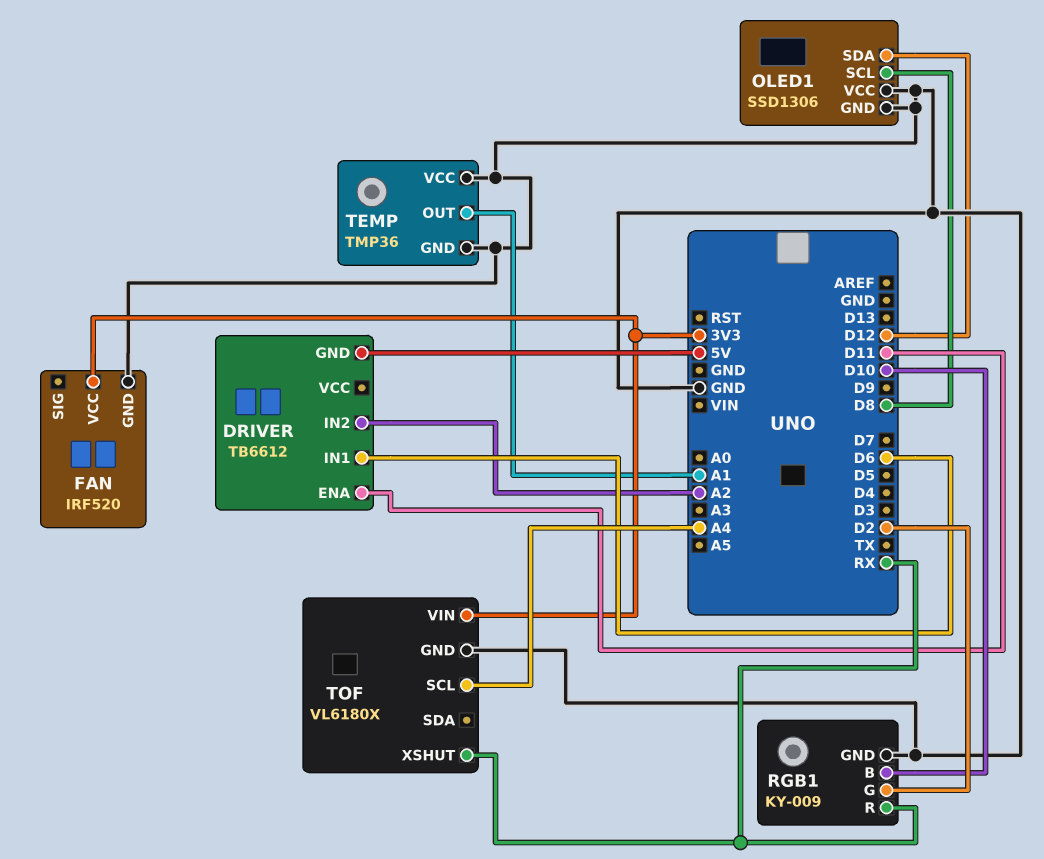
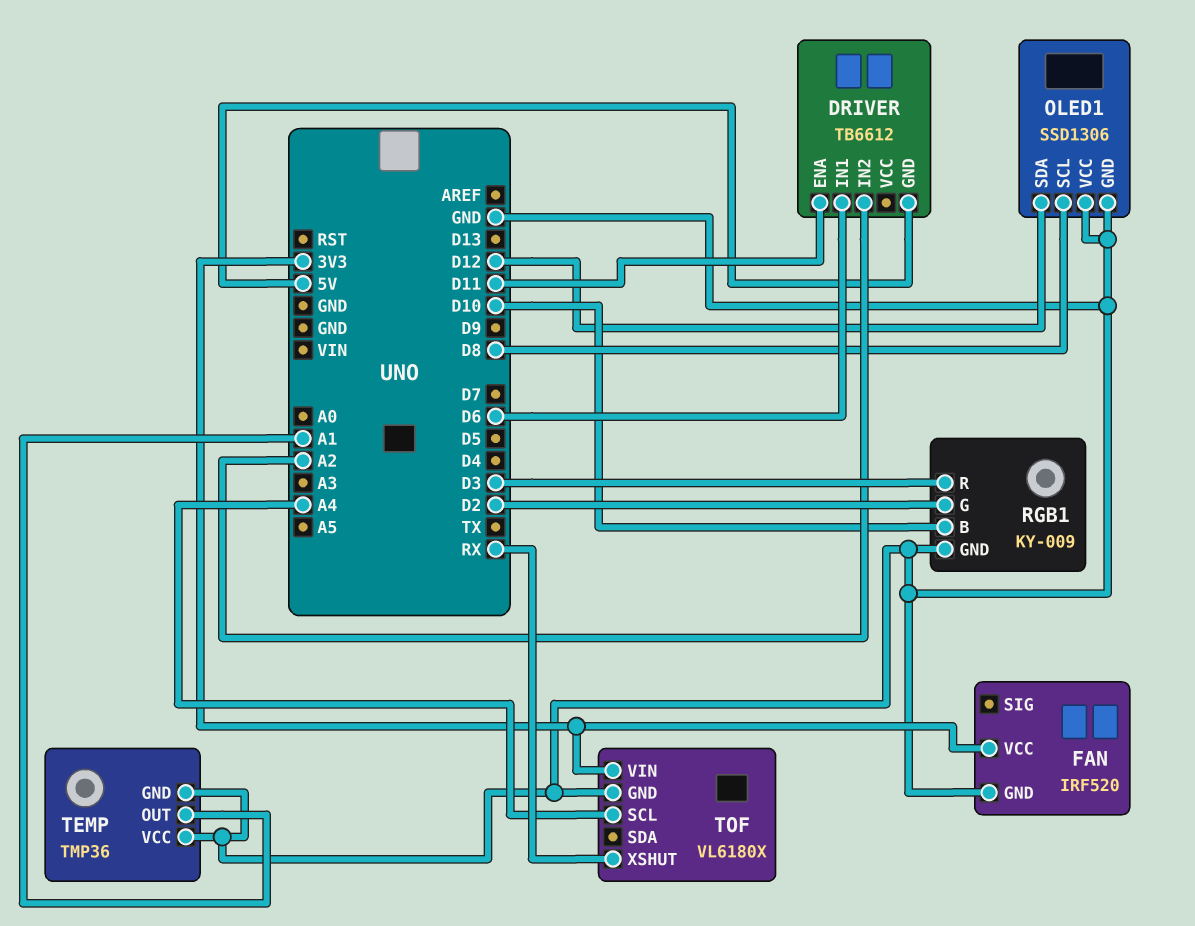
RGB1 pin R: RX -> D3

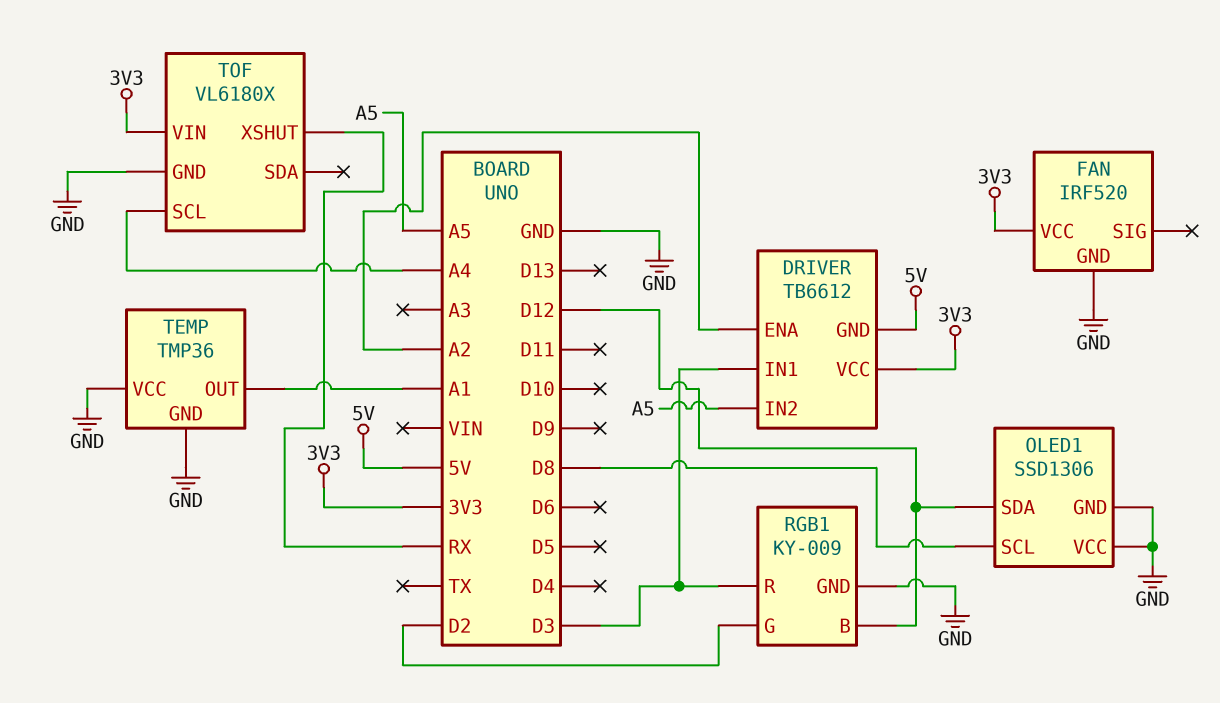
DRIVER pin ENA: D11 -> A2
DRIVER pin IN1: D6 -> D3
DRIVER pin IN2: A2 -> A5
DRIVER pin VCC: none -> 3V3
RGB1 pin B: D10 -> D12

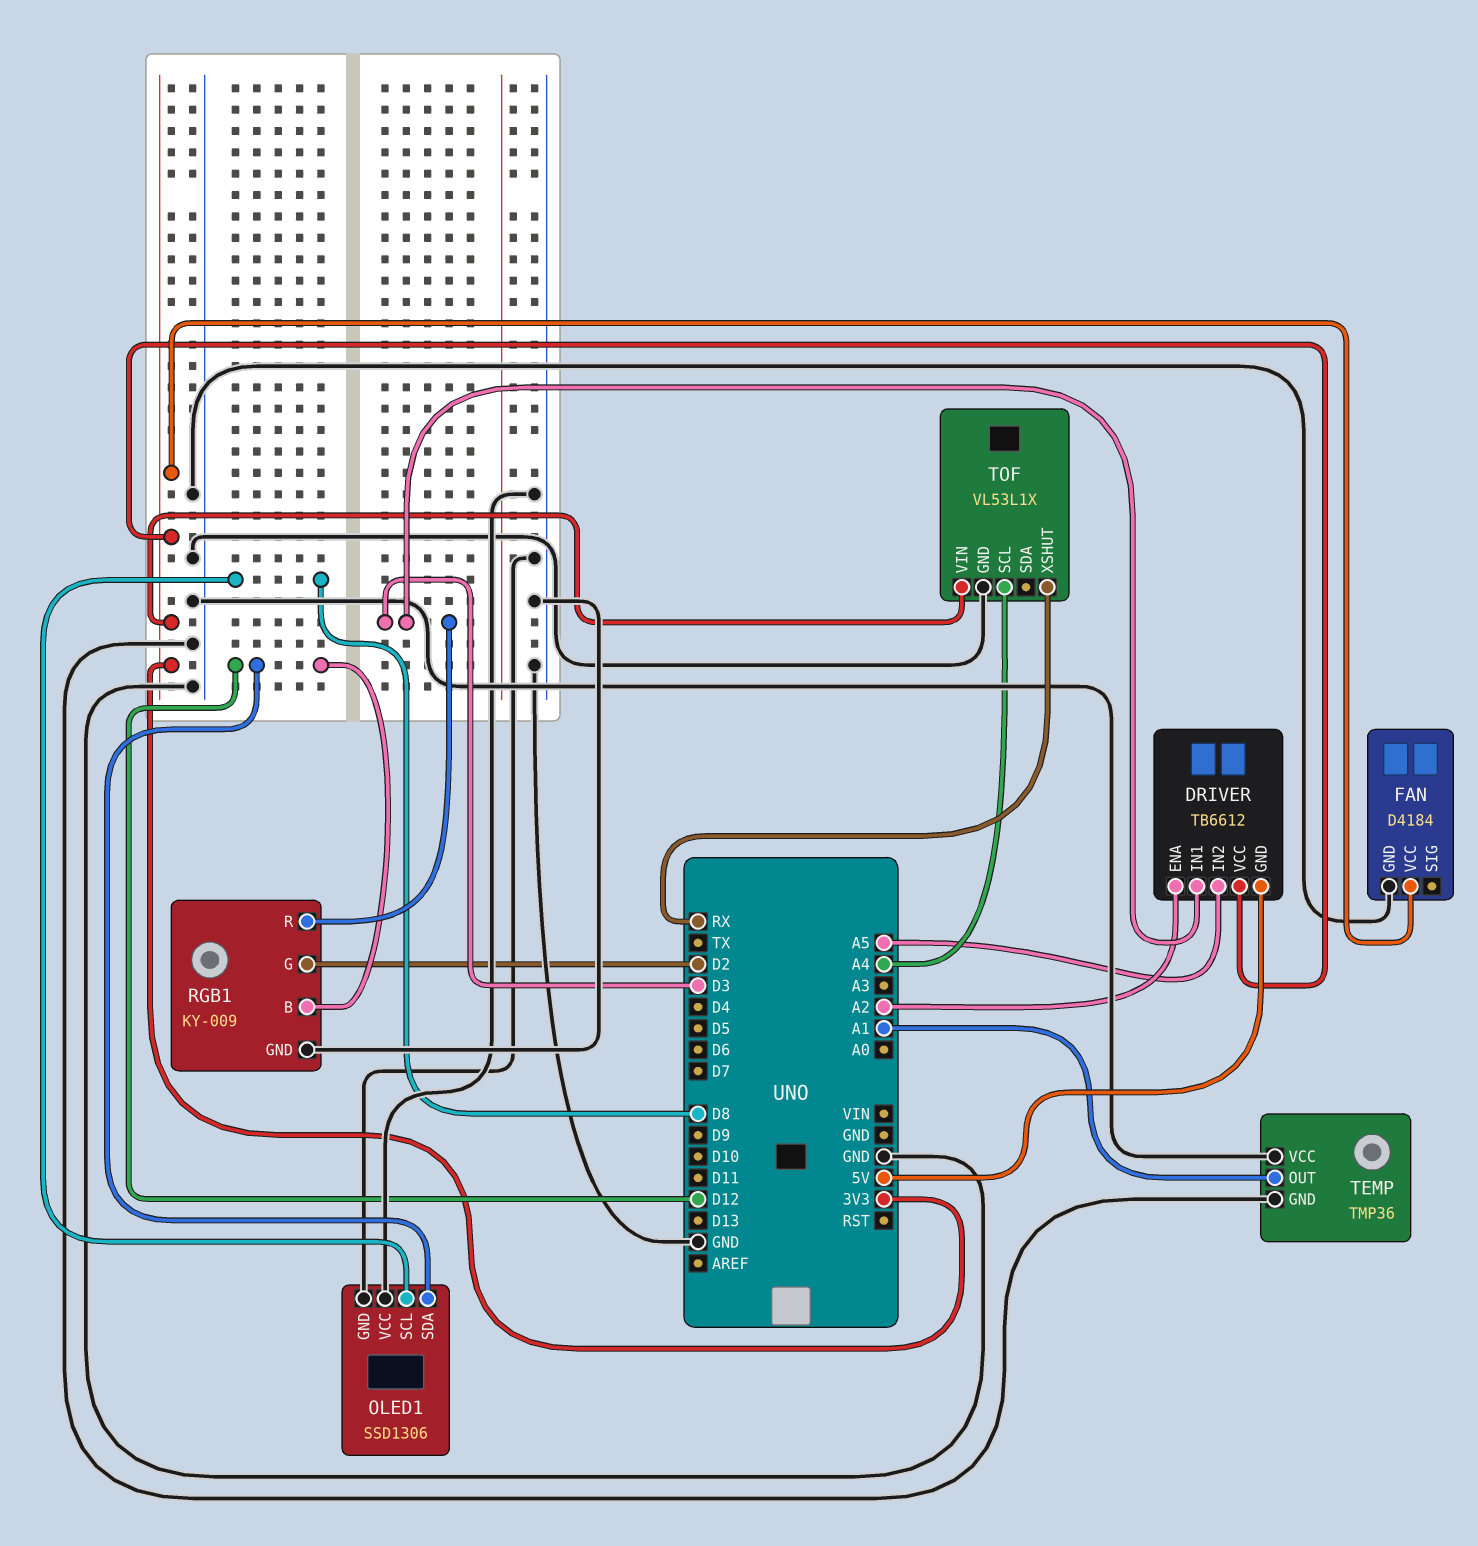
FAN: IRF520 -> D4184
TOF: VL6180X -> VL53L1X

